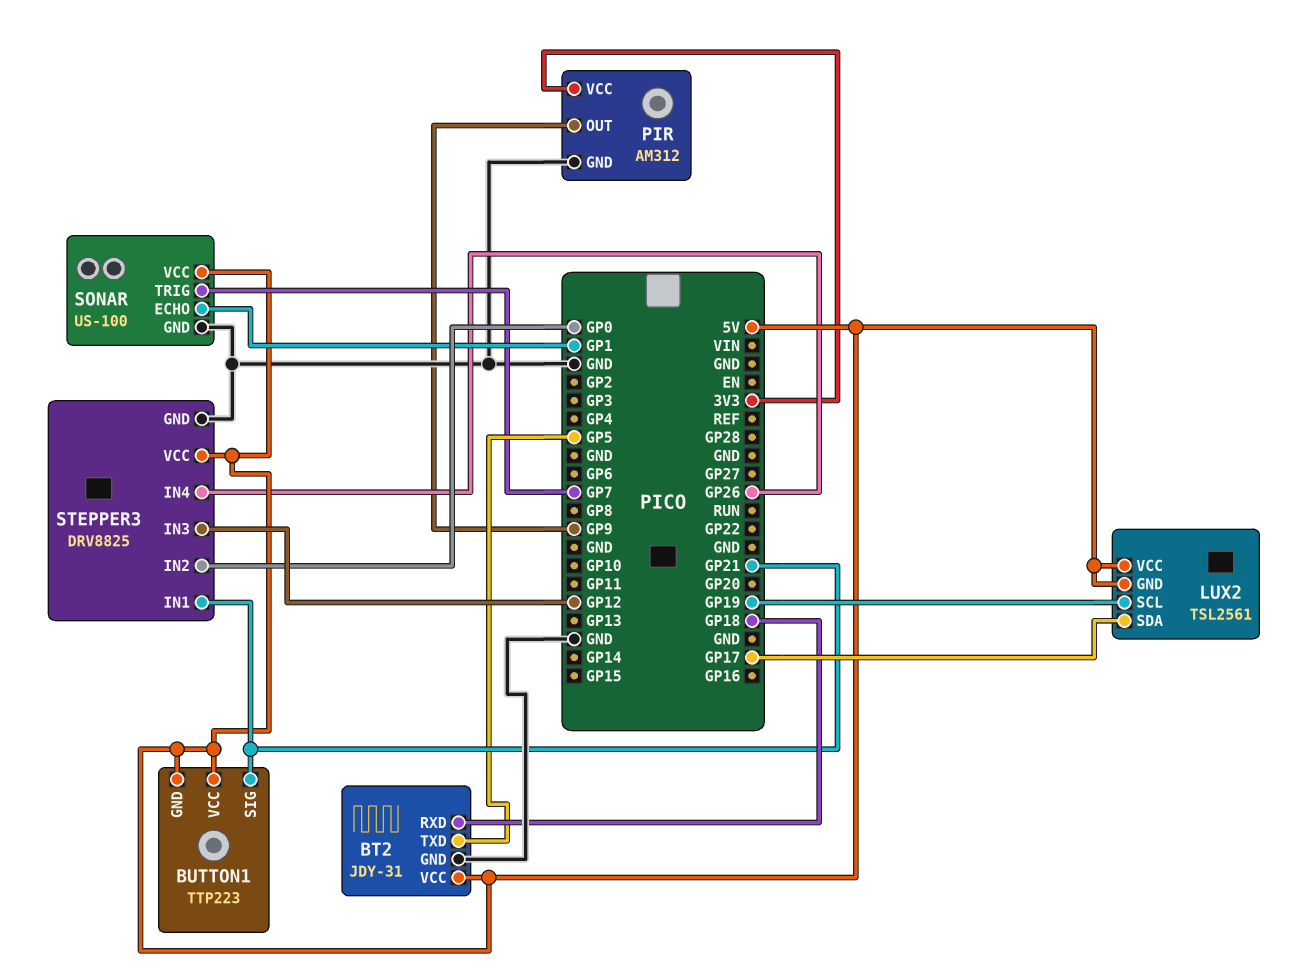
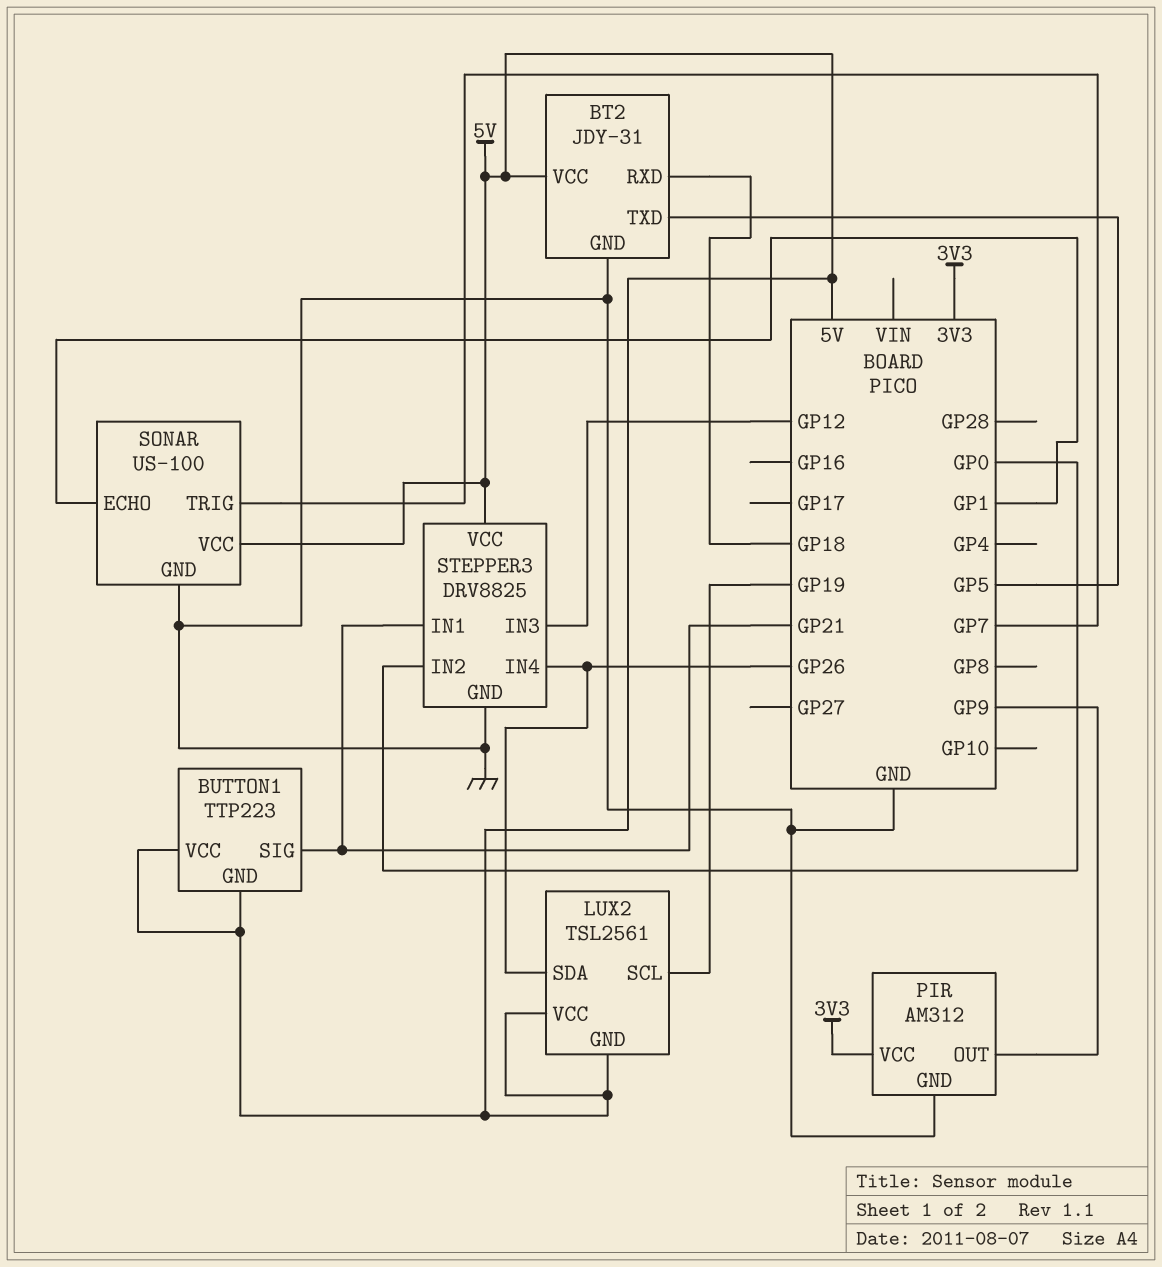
LUX2 pin SDA: GP17 -> GP26

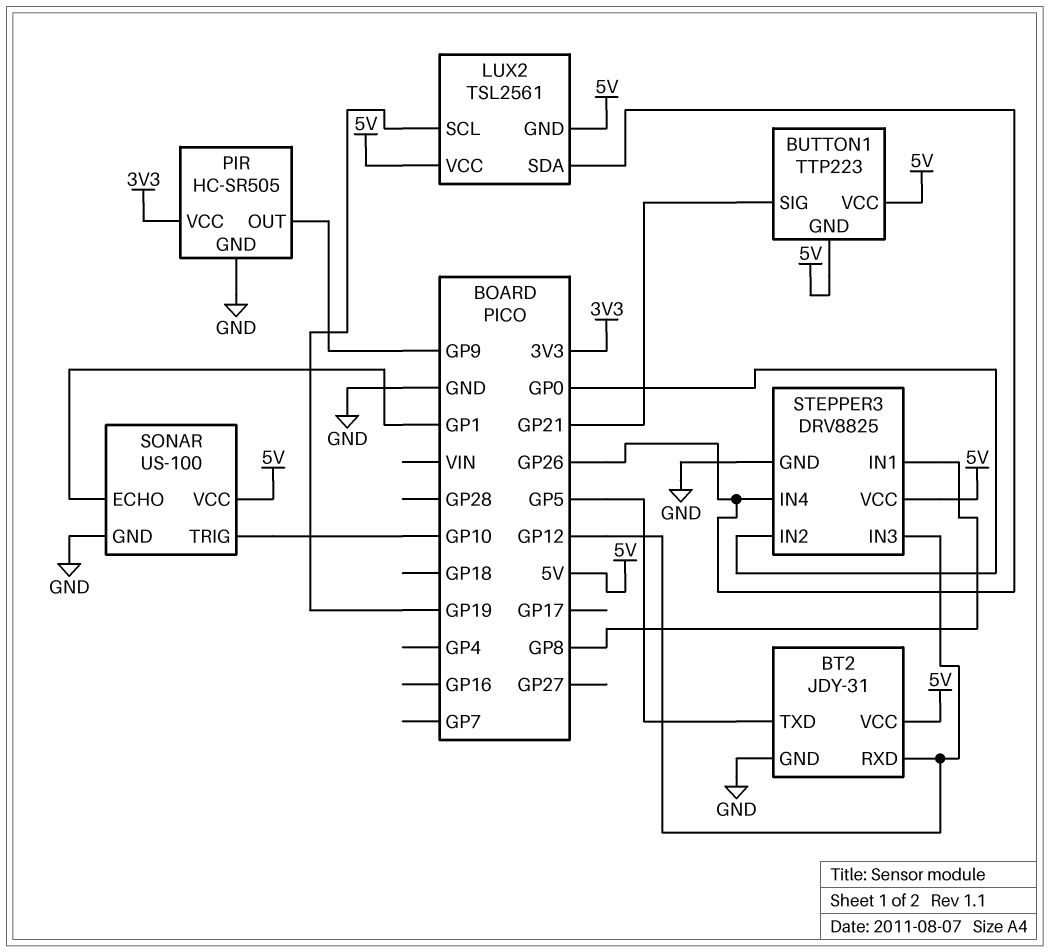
BT2 pin RXD: GP18 -> GP12
PIR: AM312 -> HC-SR505
SONAR pin TRIG: GP7 -> GP10
STEPPER3 pin IN1: GP21 -> GP8

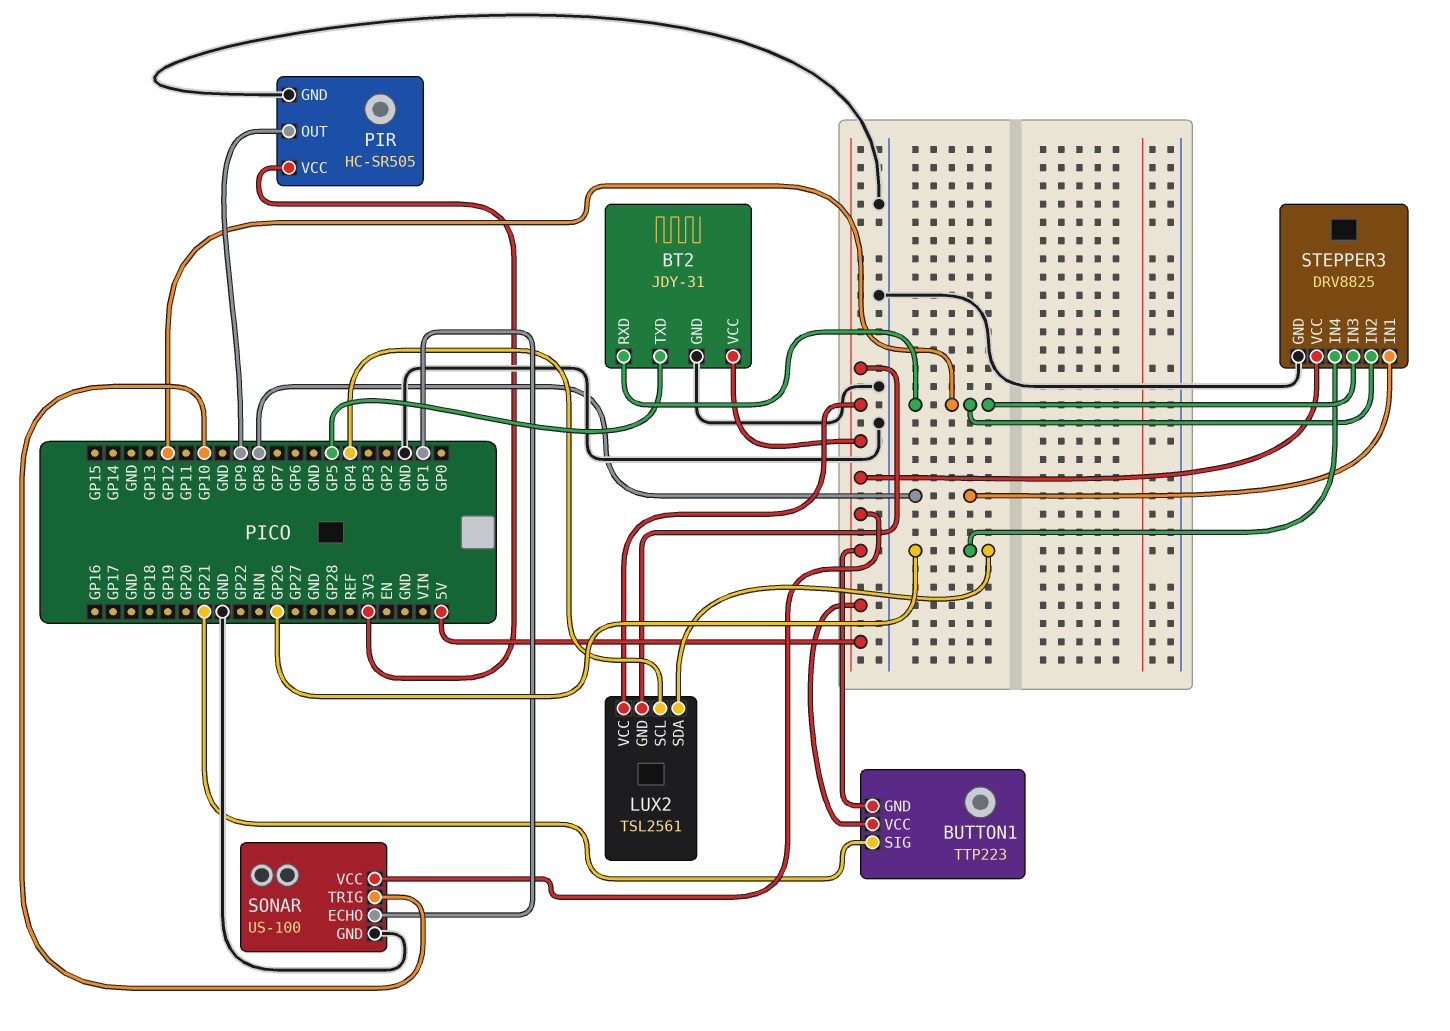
LUX2 pin SCL: GP19 -> GP4
STEPPER3 pin IN2: GP0 -> GP12

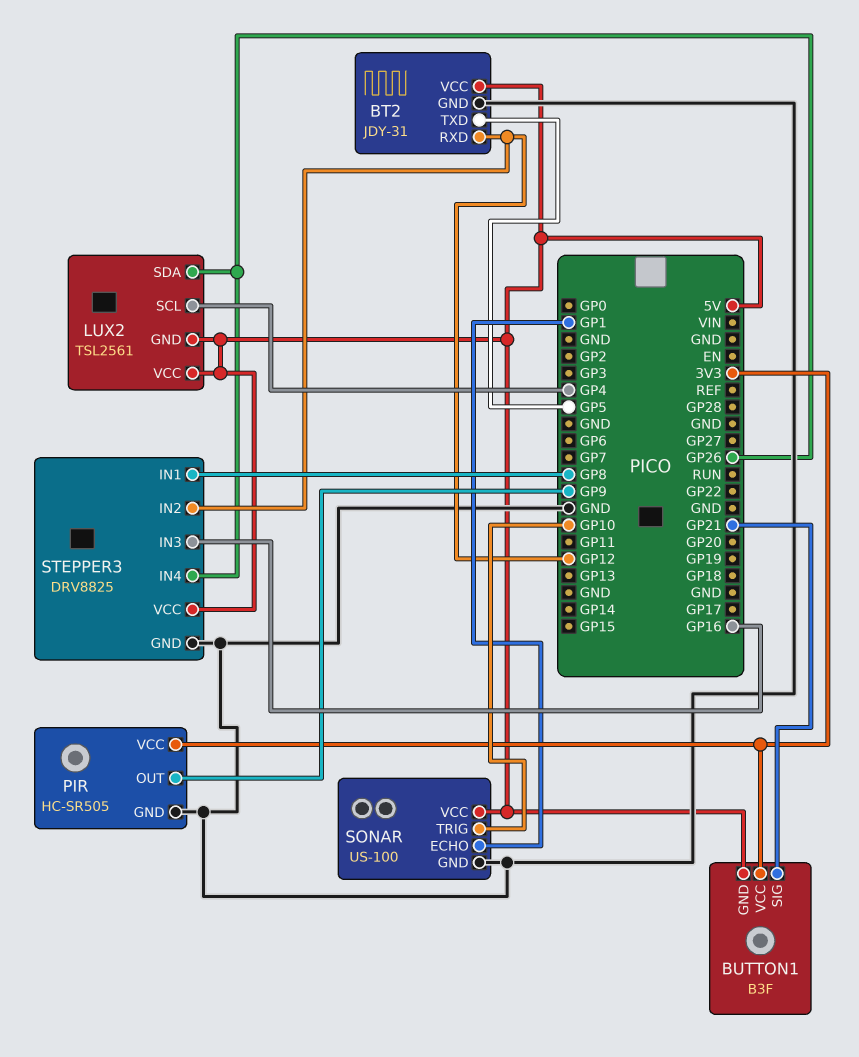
BUTTON1: TTP223 -> B3F
BUTTON1 pin VCC: 5V -> 3V3
STEPPER3 pin IN3: GP12 -> GP16

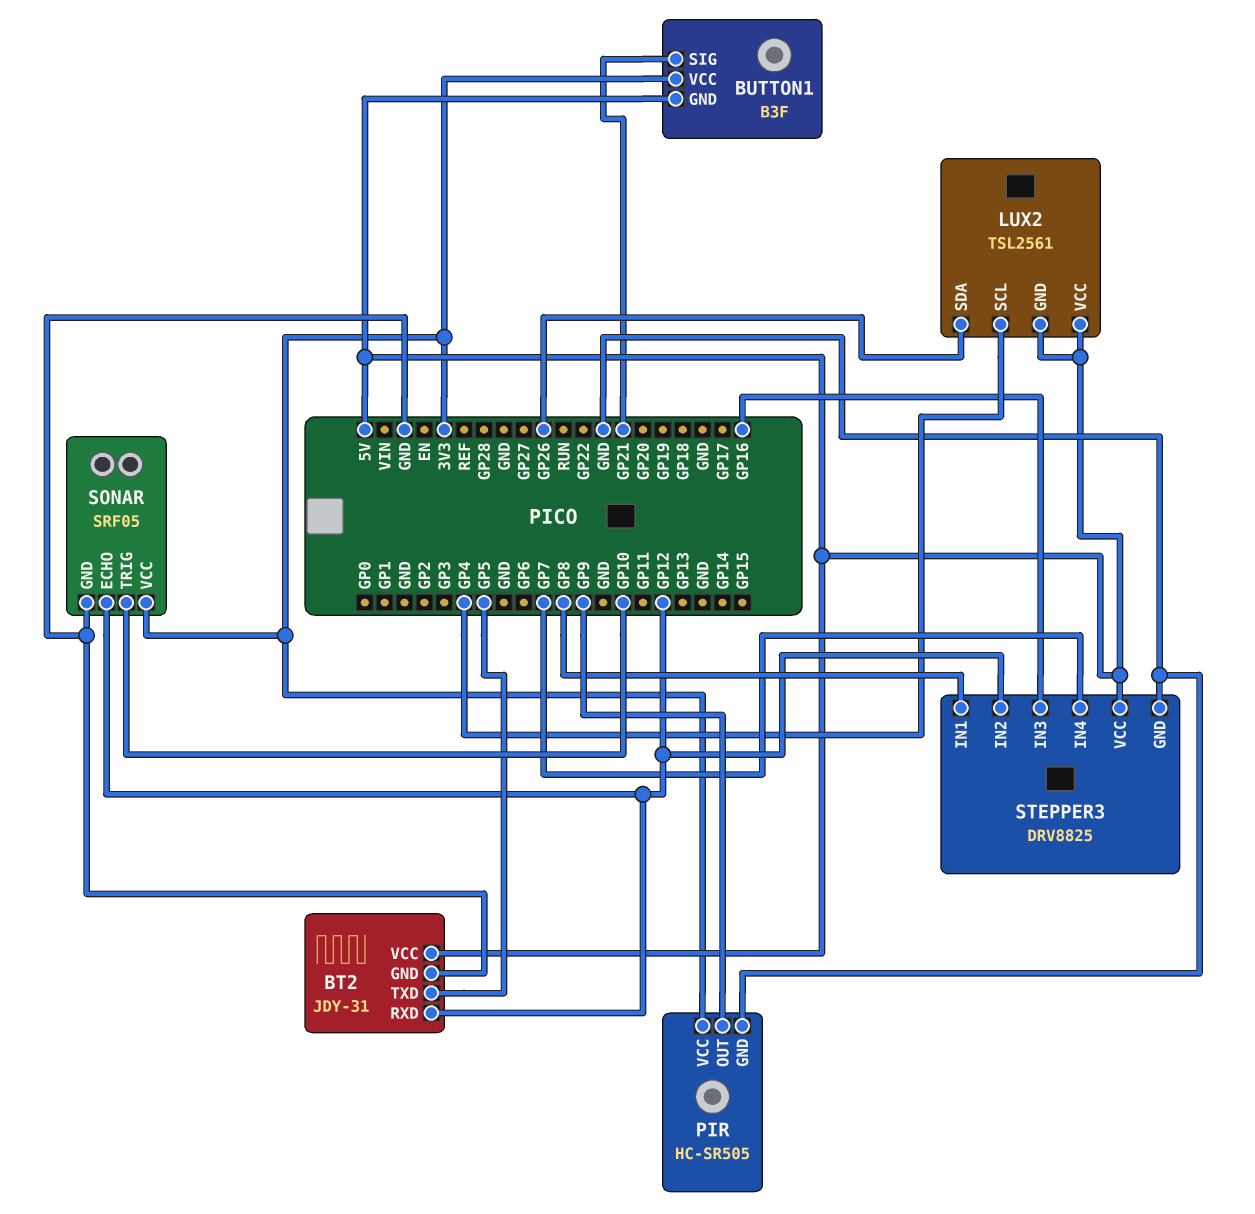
SONAR: US-100 -> SRF05
SONAR pin ECHO: GP1 -> GP12
SONAR pin VCC: 5V -> 3V3
STEPPER3 pin IN4: GP26 -> GP7

